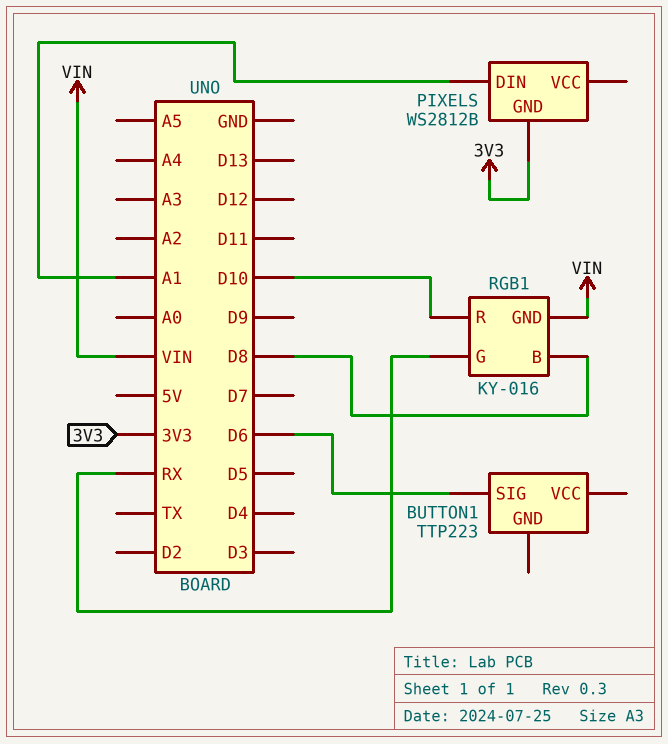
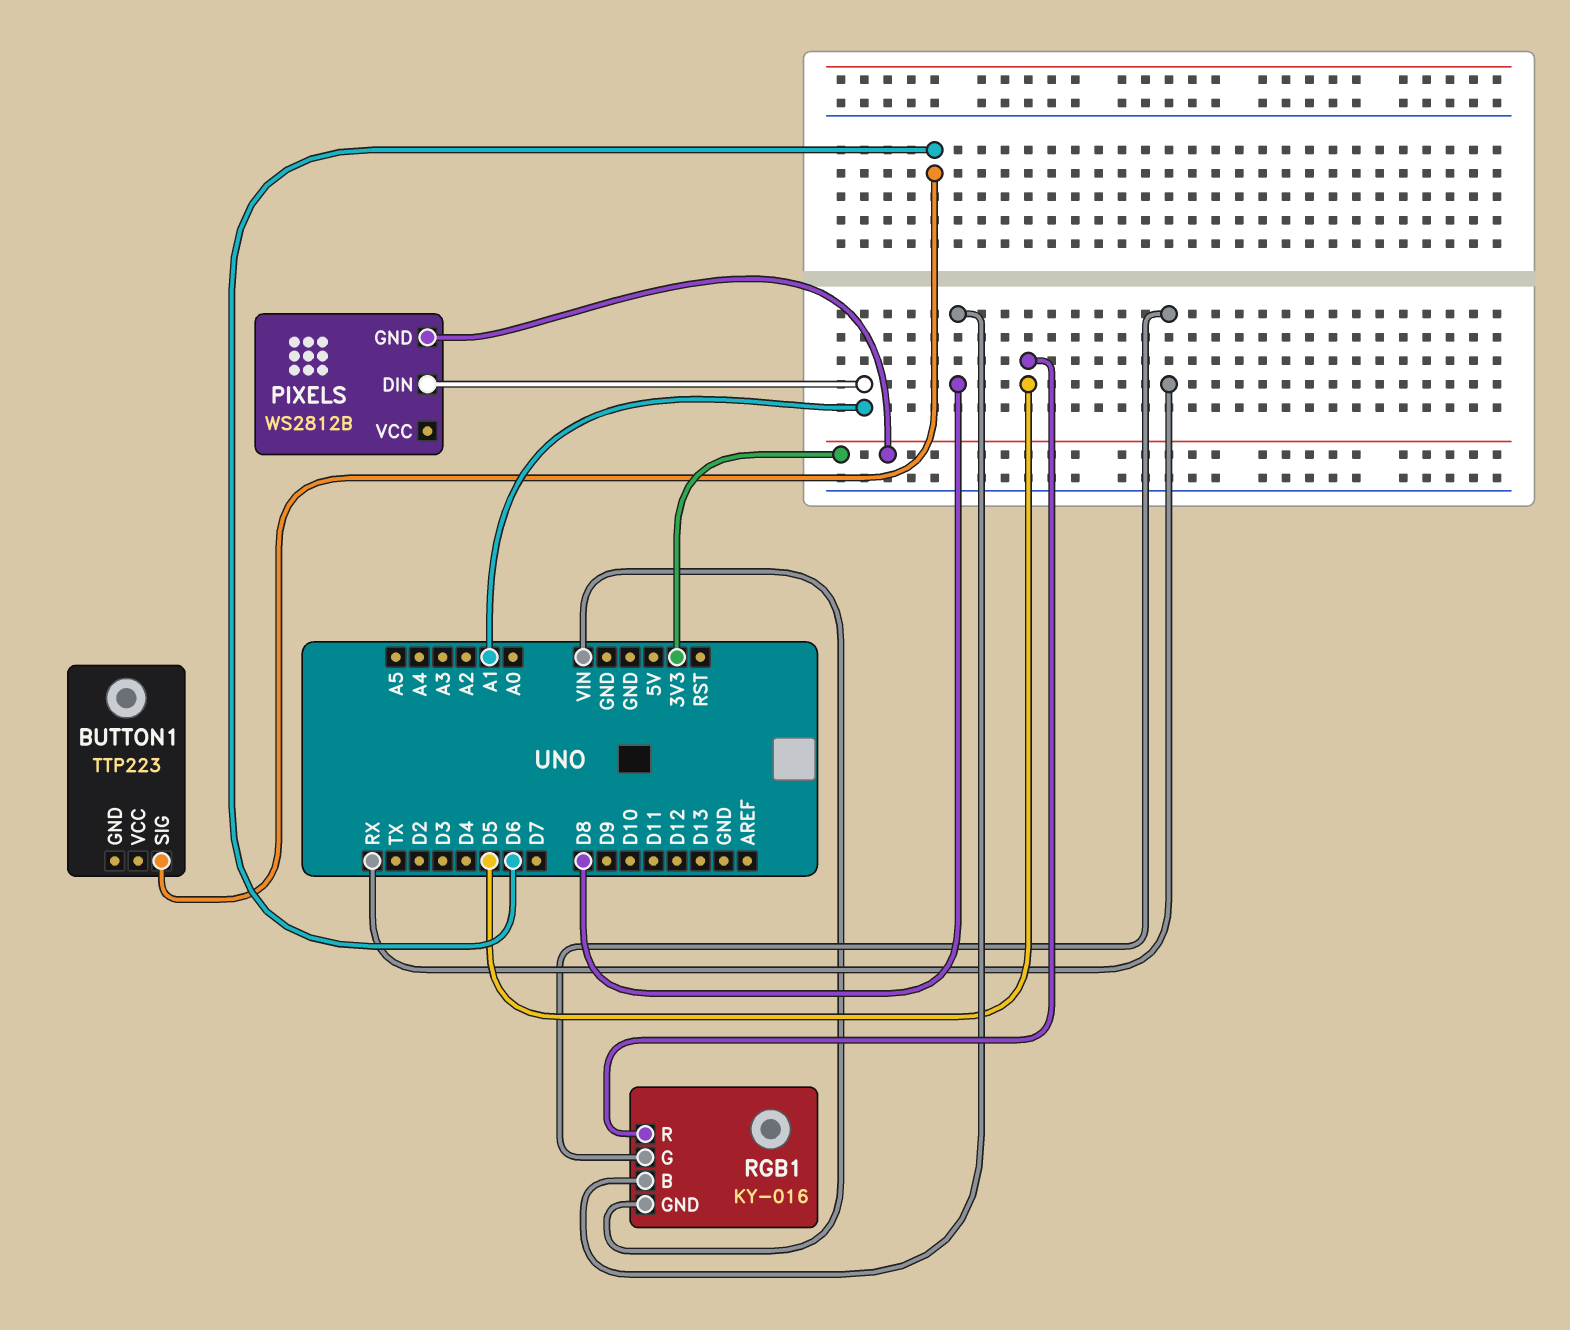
RGB1 pin R: D10 -> D5

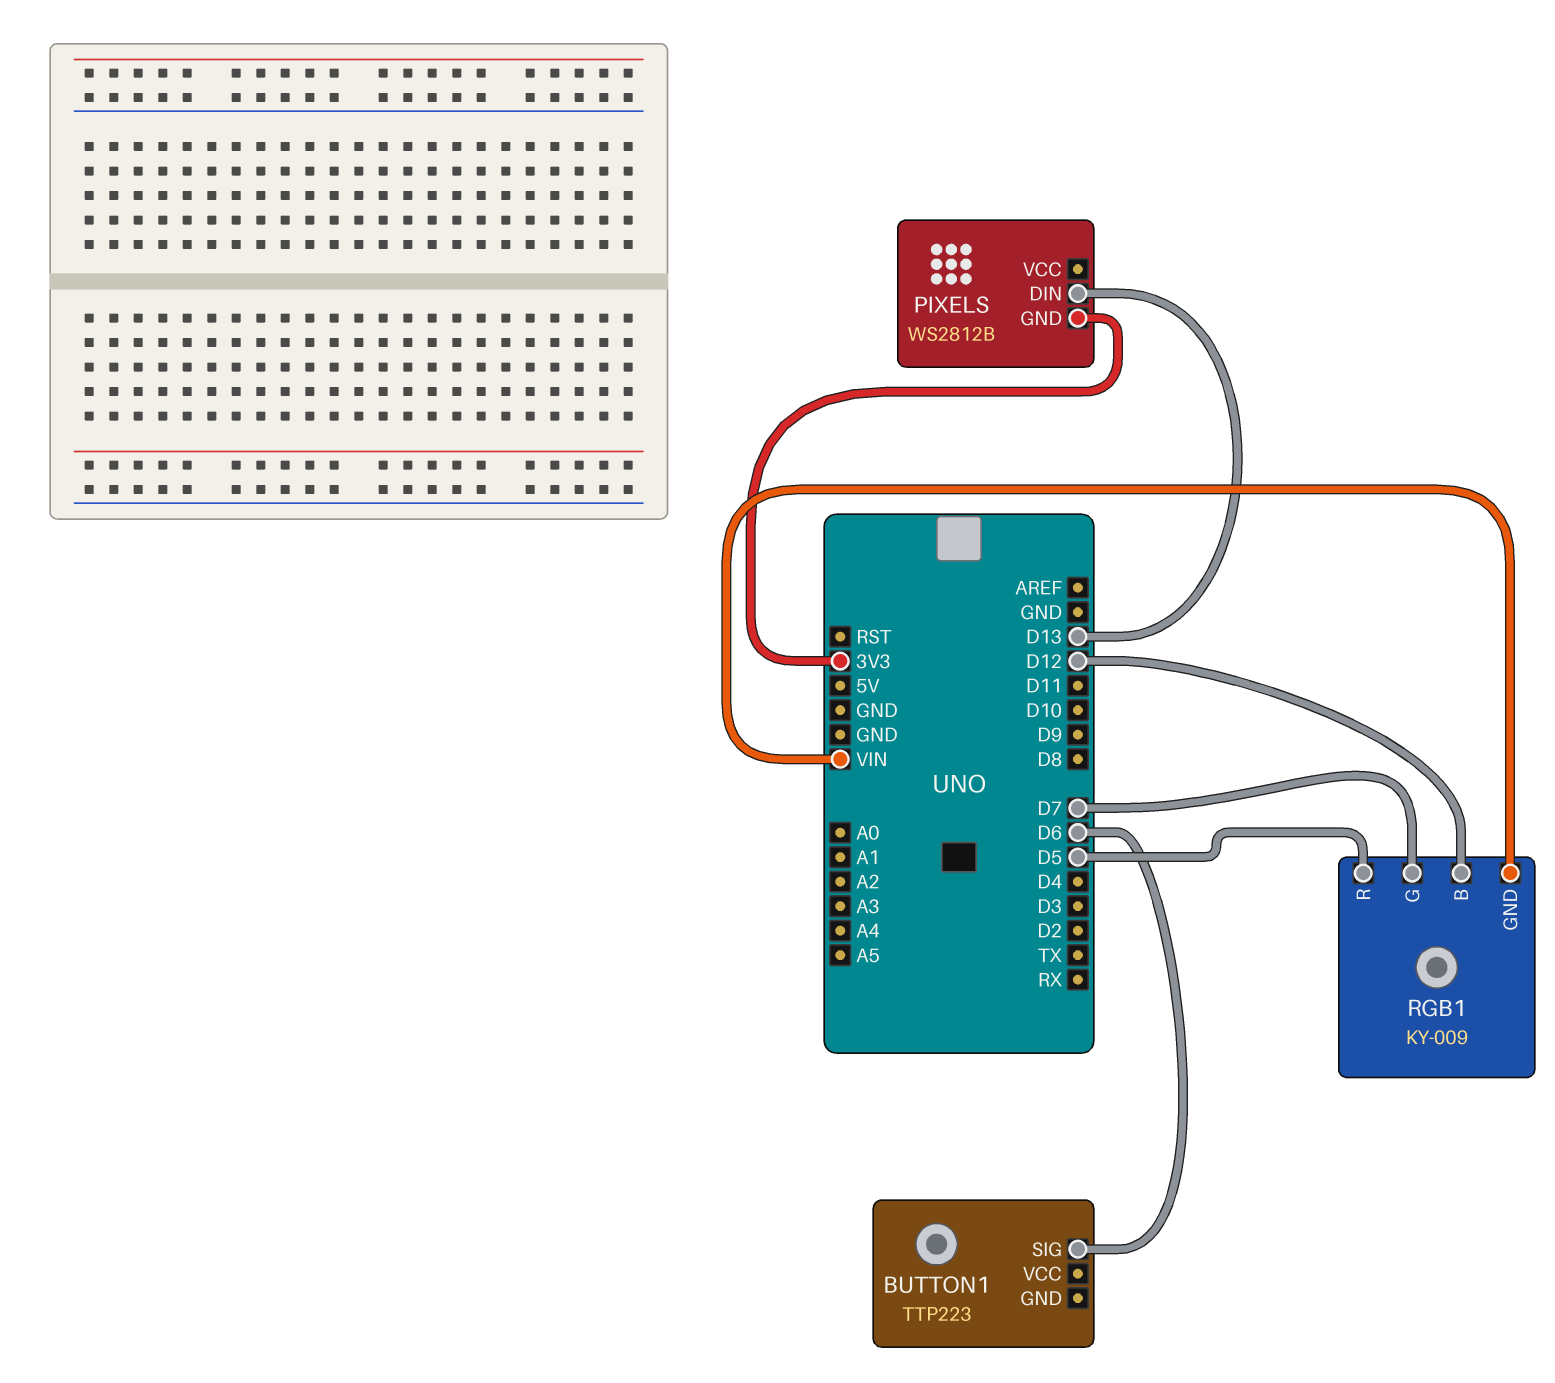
PIXELS pin DIN: A1 -> D13
RGB1: KY-016 -> KY-009
RGB1 pin B: D8 -> D12
RGB1 pin G: RX -> D7

